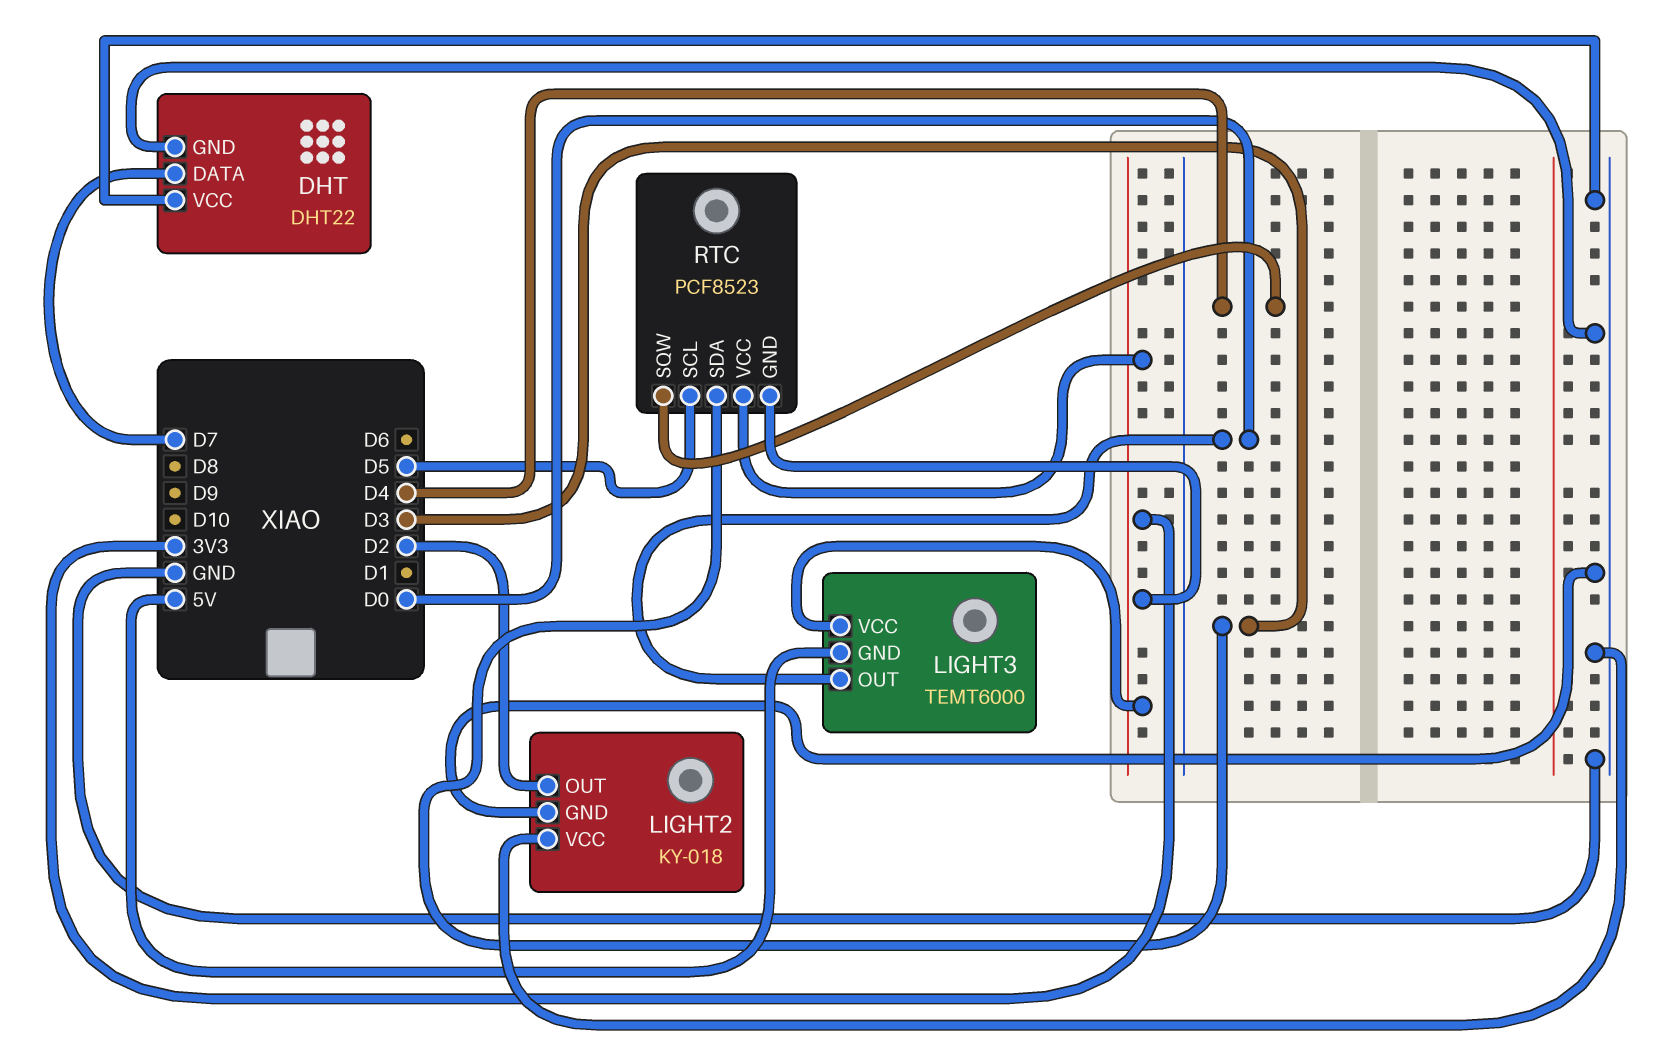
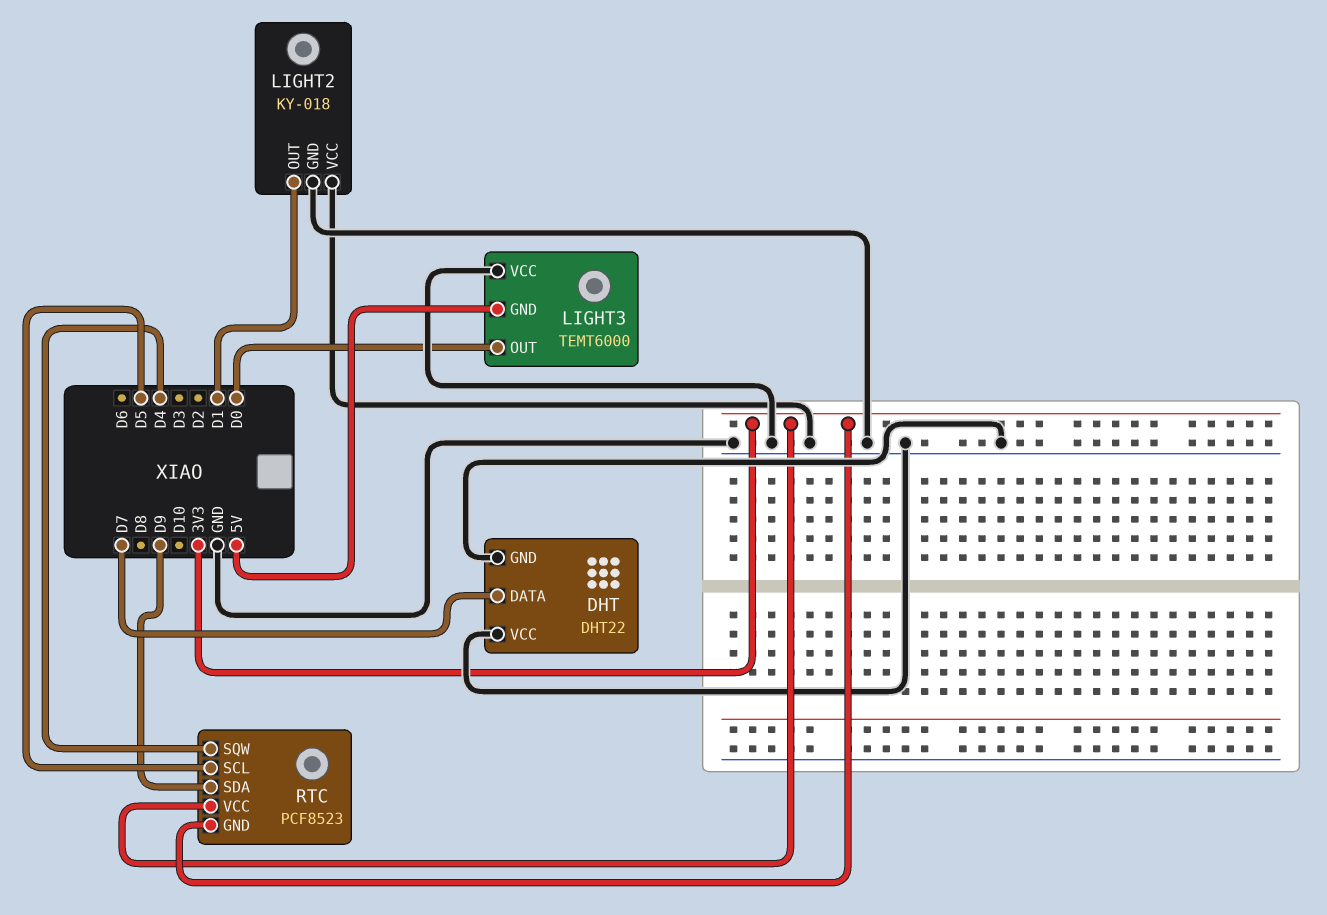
LIGHT2 pin OUT: D2 -> D1
LIGHT3 pin VCC: 3V3 -> GND
RTC pin SDA: D3 -> D9

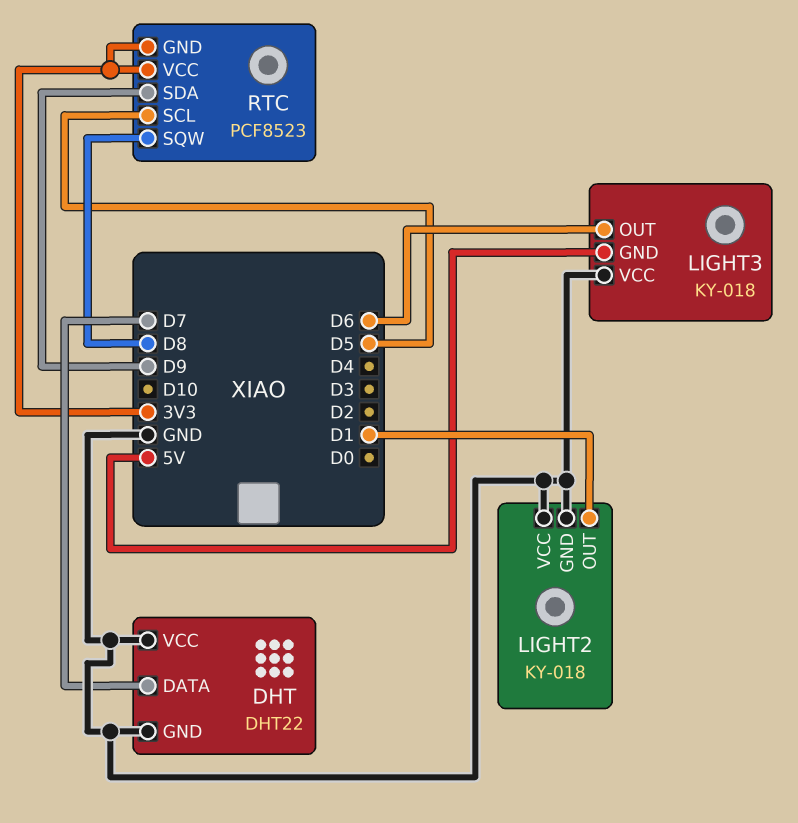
LIGHT3: TEMT6000 -> KY-018
LIGHT3 pin OUT: D0 -> D6
RTC pin SQW: D4 -> D8

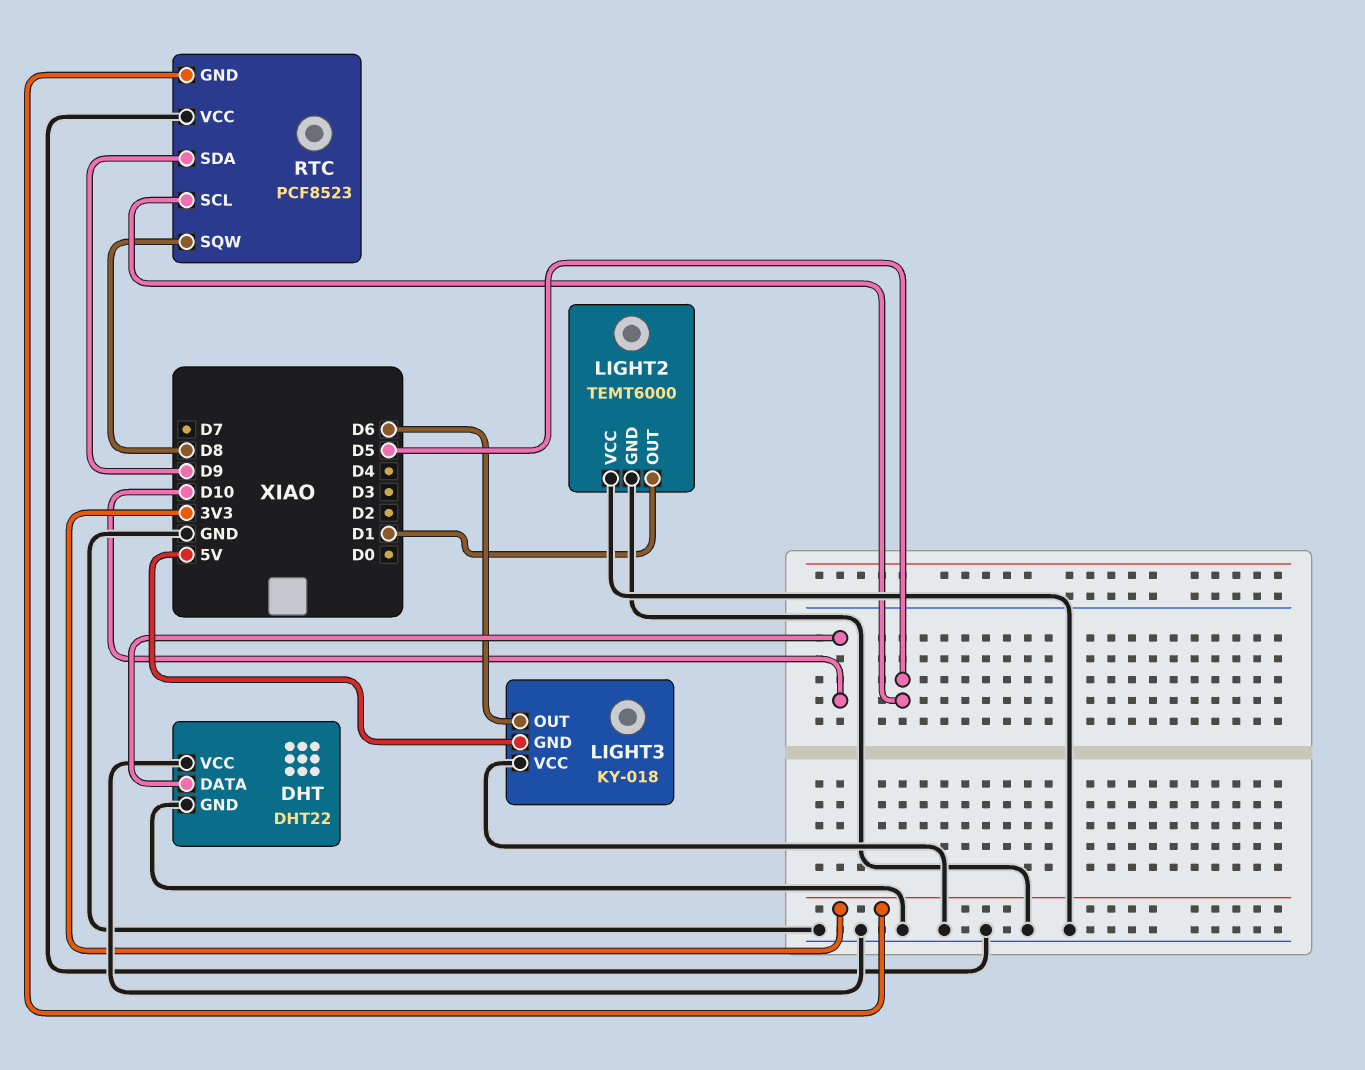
DHT pin DATA: D7 -> D10
LIGHT2: KY-018 -> TEMT6000
RTC pin VCC: 3V3 -> GND

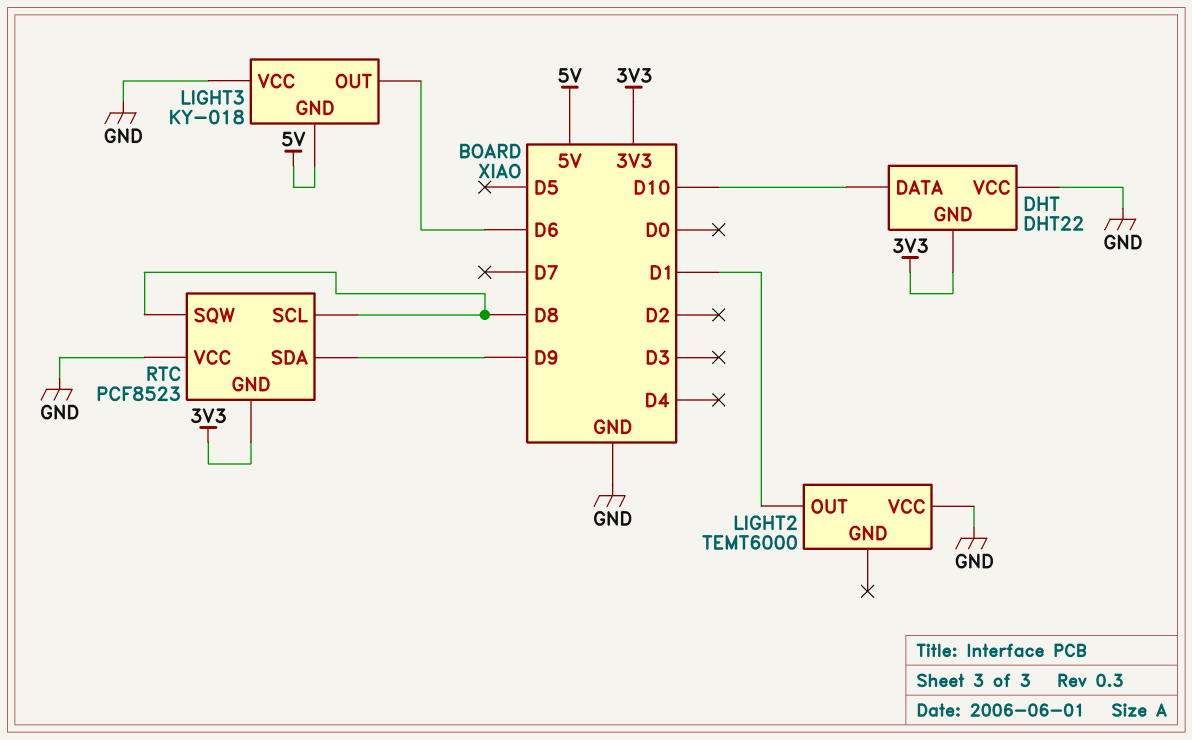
DHT pin GND: GND -> 3V3
LIGHT2 pin GND: GND -> none
RTC pin SCL: D5 -> D8

